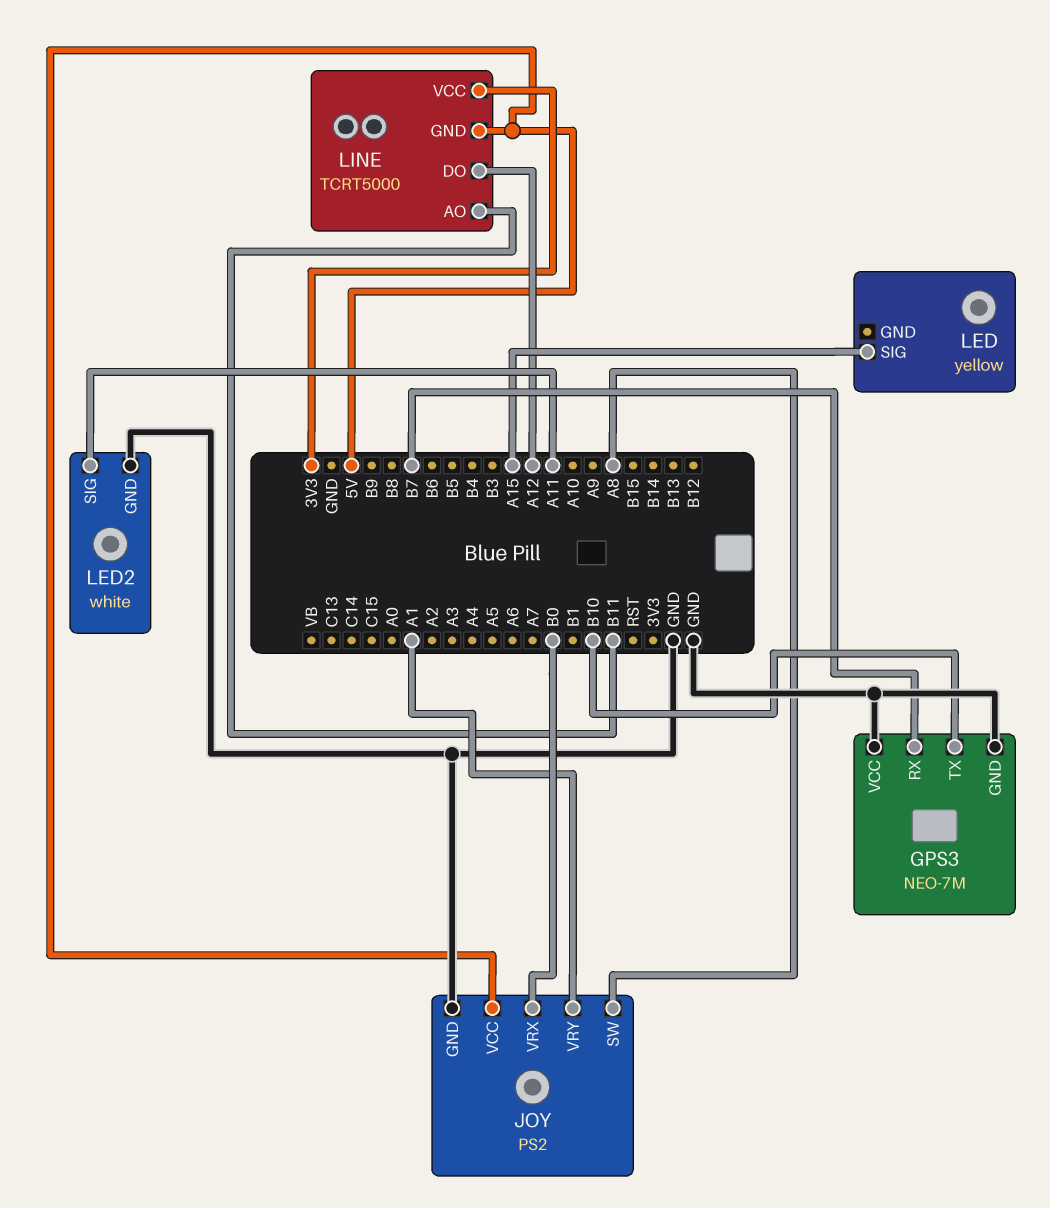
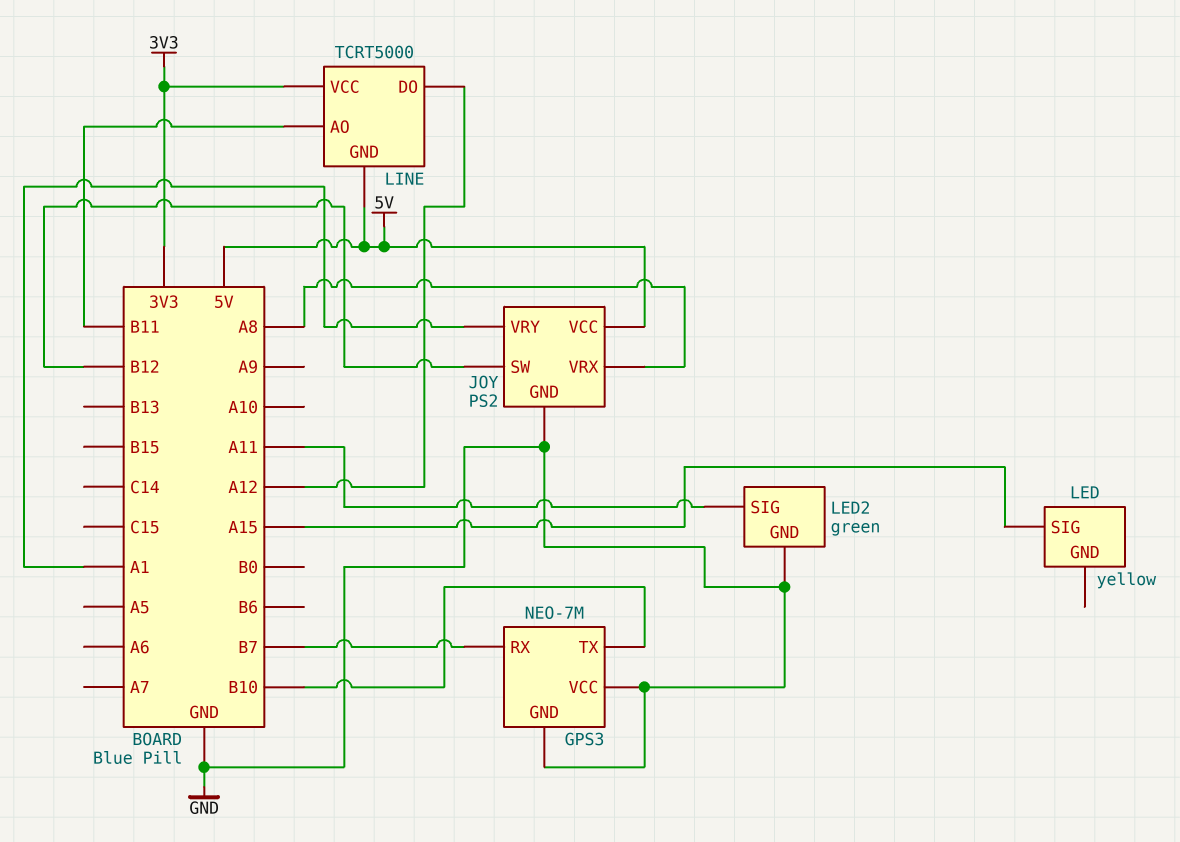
JOY pin SW: A8 -> B12
JOY pin VRX: B0 -> A8
LED2: white -> green

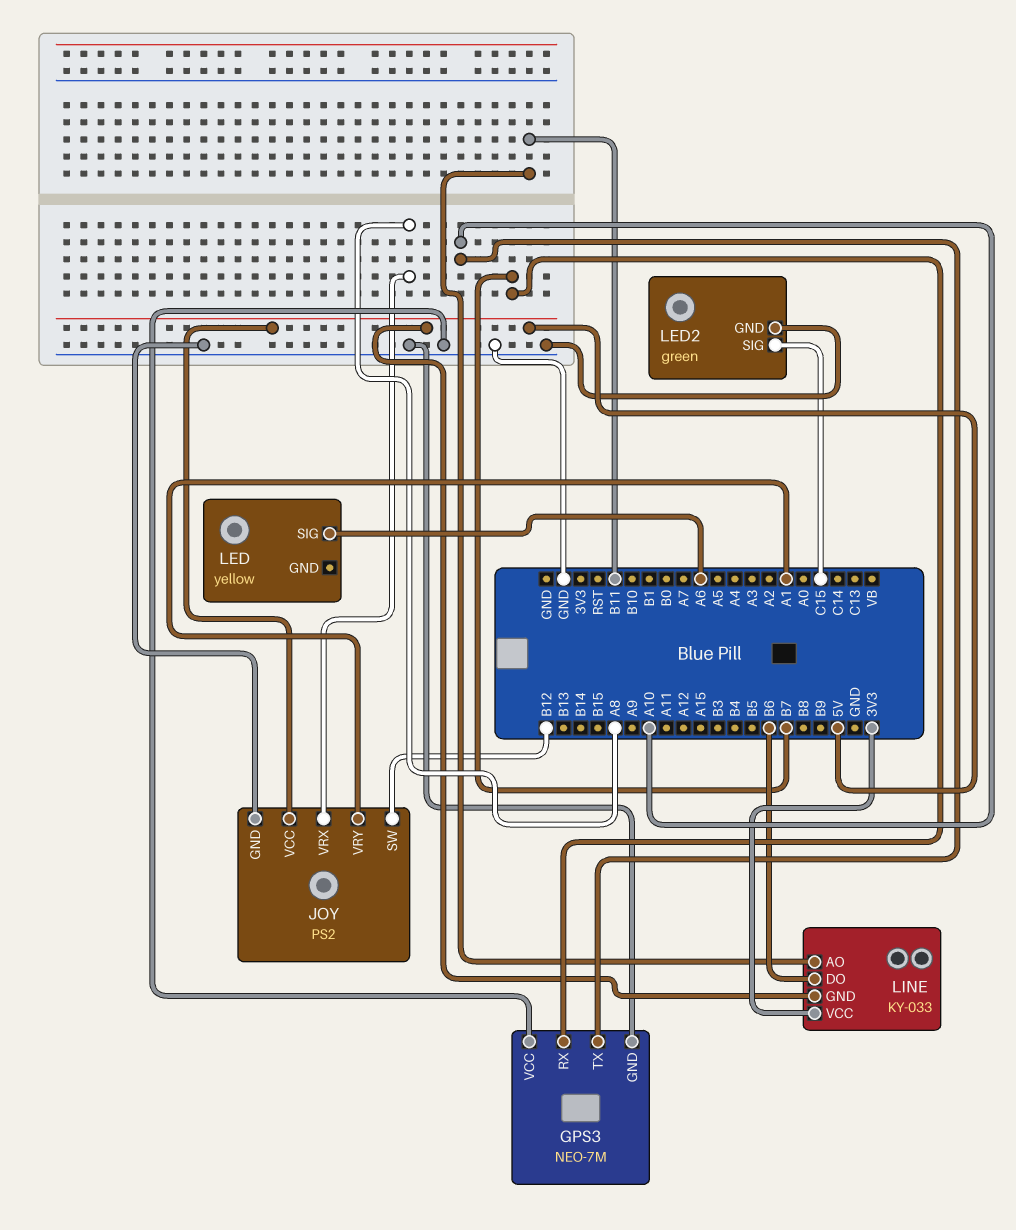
GPS3 pin TX: B10 -> A10
LED pin SIG: A15 -> A6
LED2 pin SIG: A11 -> C15
LINE: TCRT5000 -> KY-033
LINE pin DO: A12 -> B6

